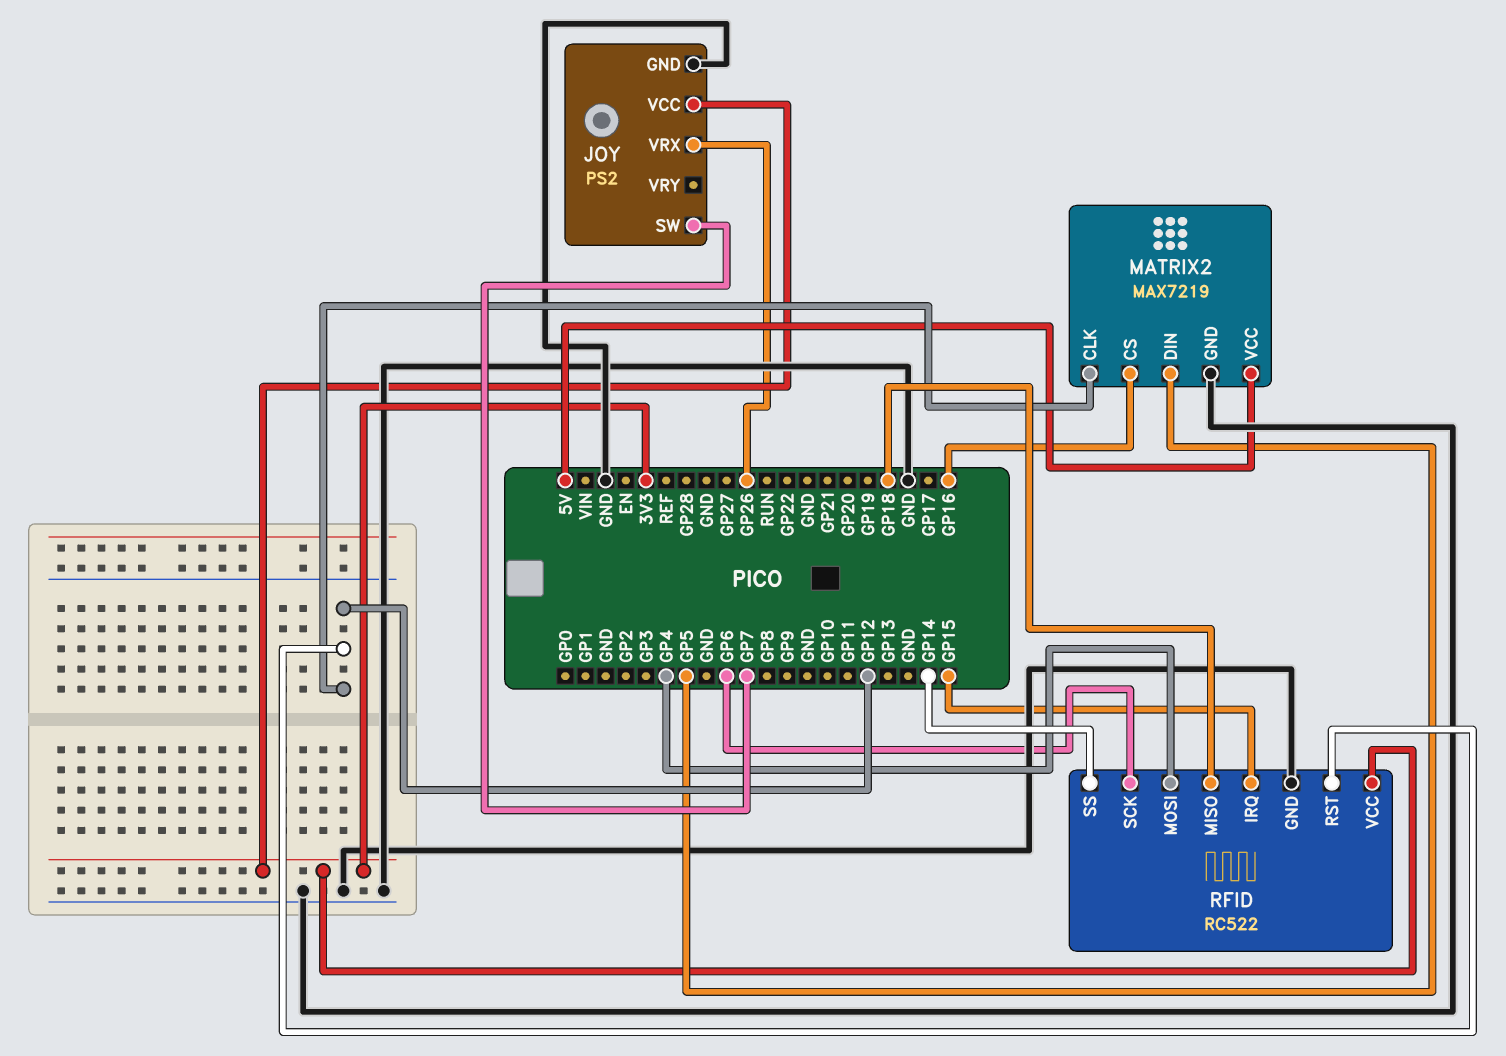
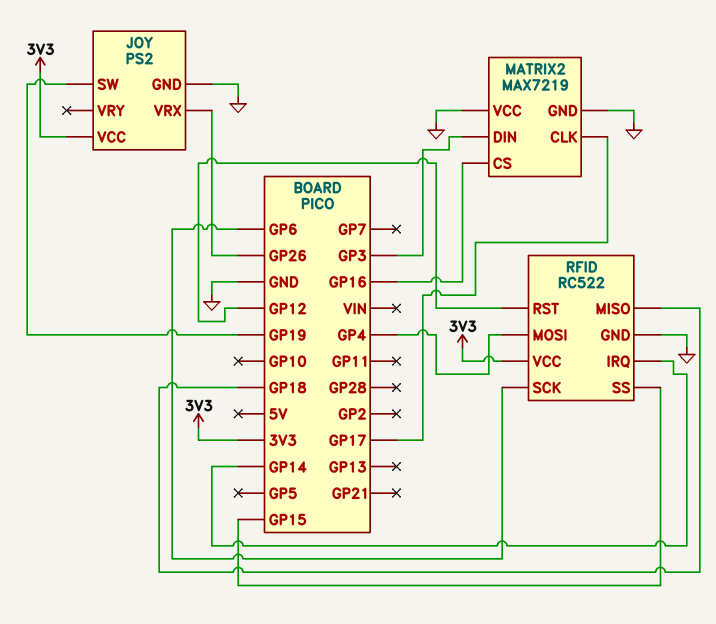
JOY pin SW: GP7 -> GP19
MATRIX2 pin CLK: GP12 -> GP17
MATRIX2 pin DIN: GP5 -> GP3
MATRIX2 pin VCC: 5V -> GND
RFID pin IRQ: GP15 -> GP14
RFID pin SS: GP14 -> GP15

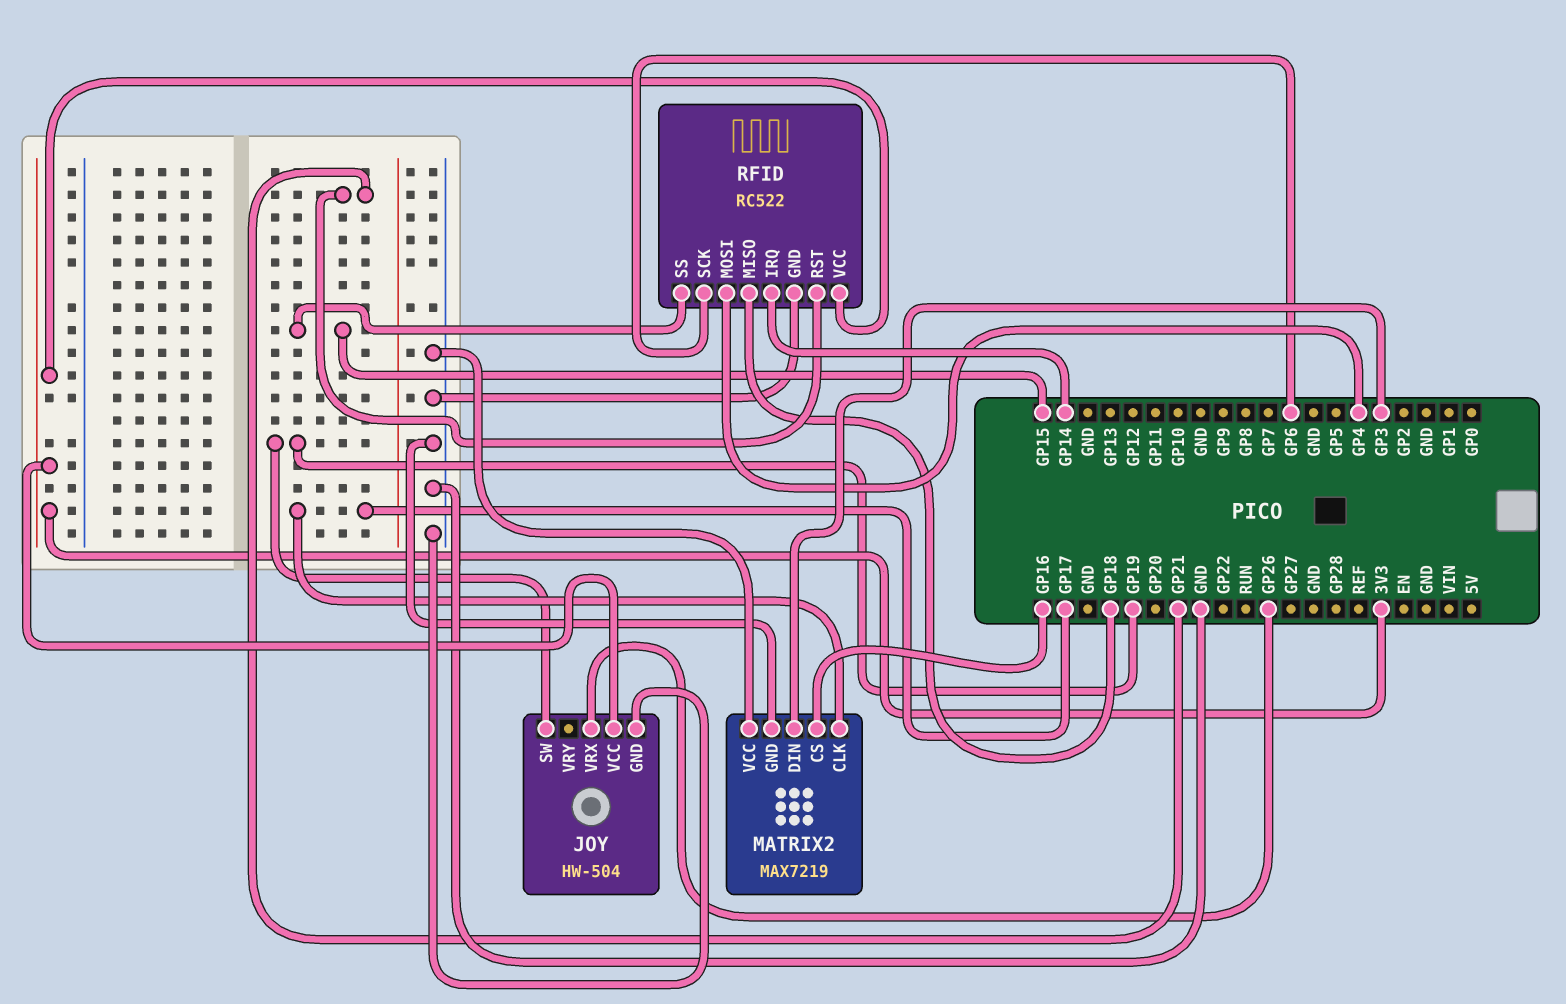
JOY: PS2 -> HW-504
RFID pin RST: GP12 -> GP21

